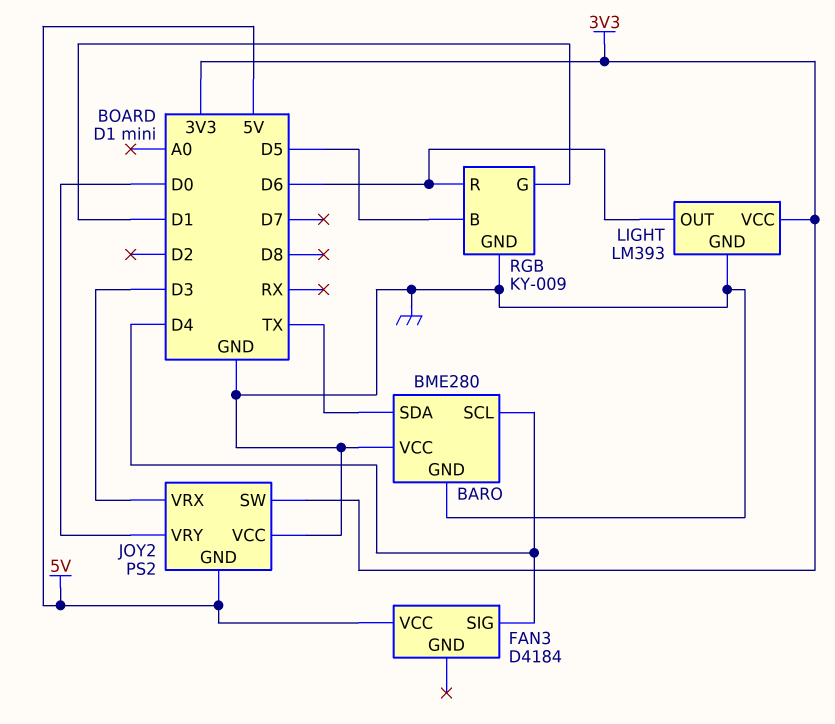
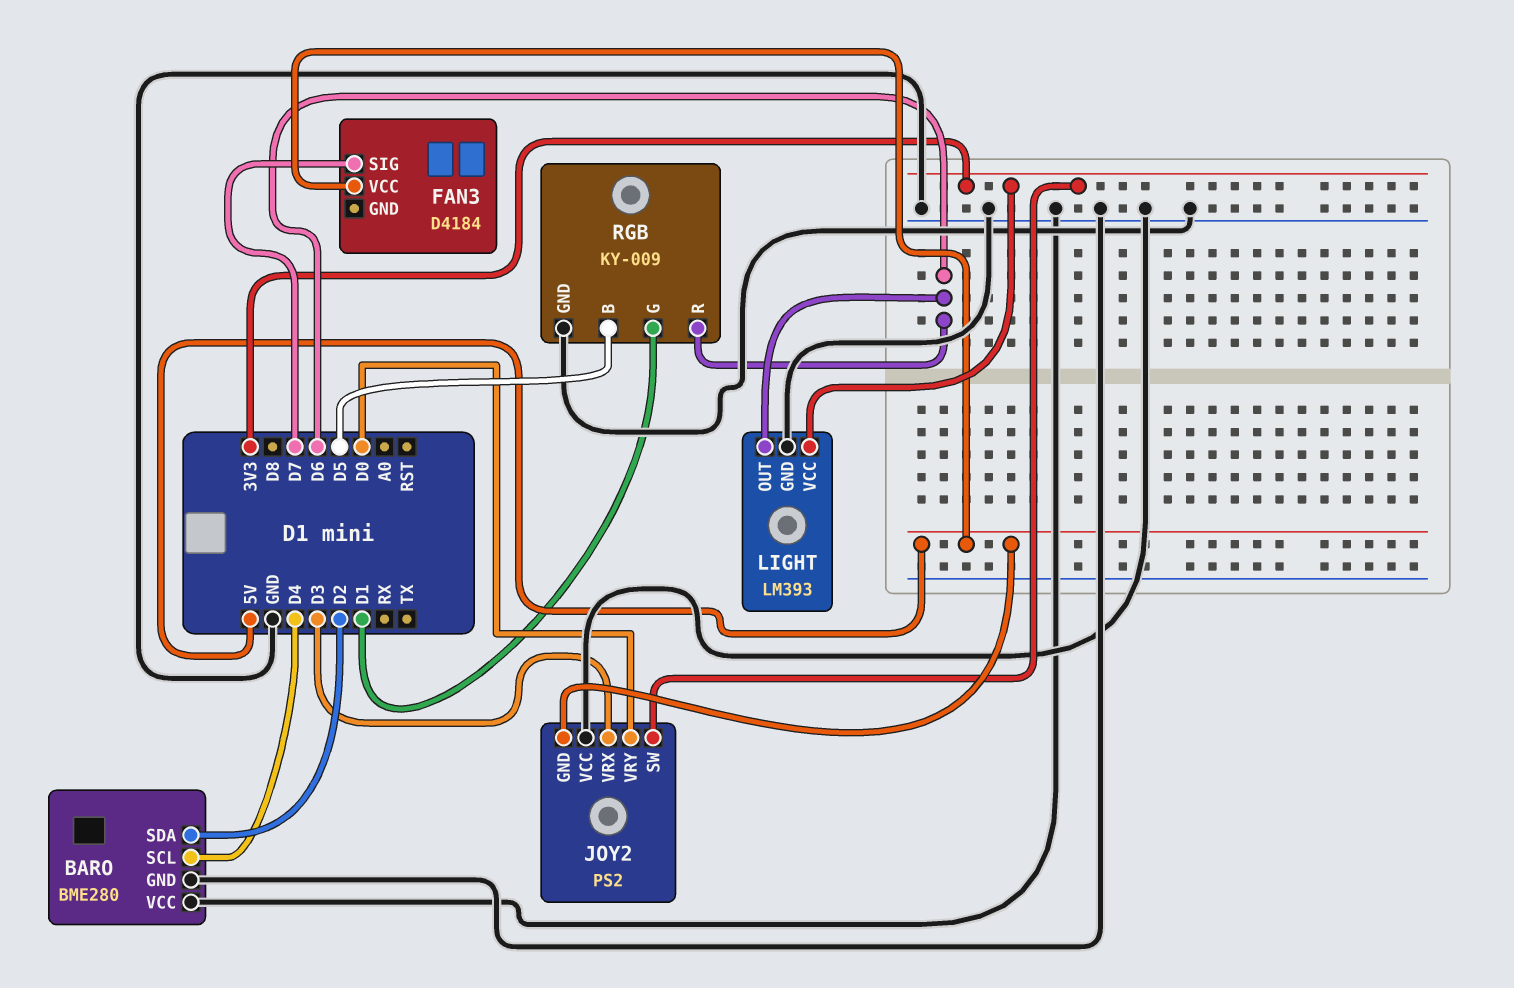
BARO pin SDA: TX -> D2
FAN3 pin SIG: D4 -> D7

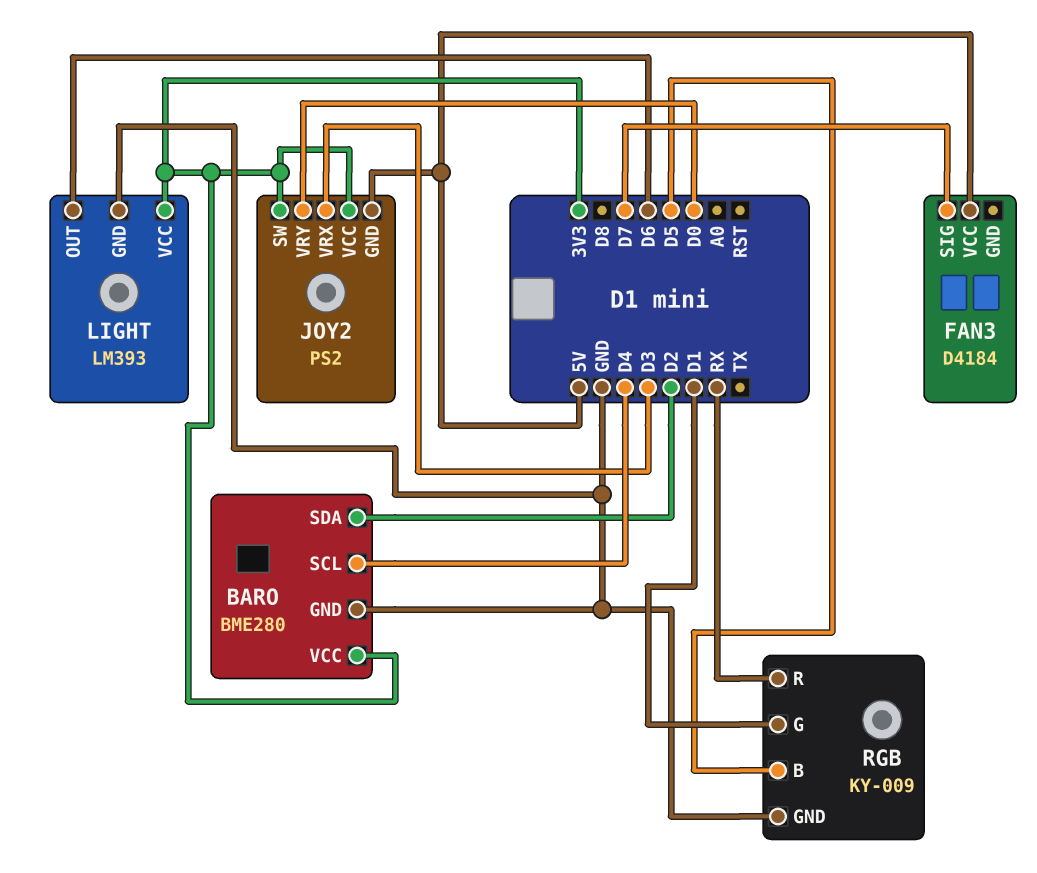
BARO pin VCC: GND -> 3V3
JOY2 pin VCC: GND -> 3V3
RGB pin R: D6 -> RX

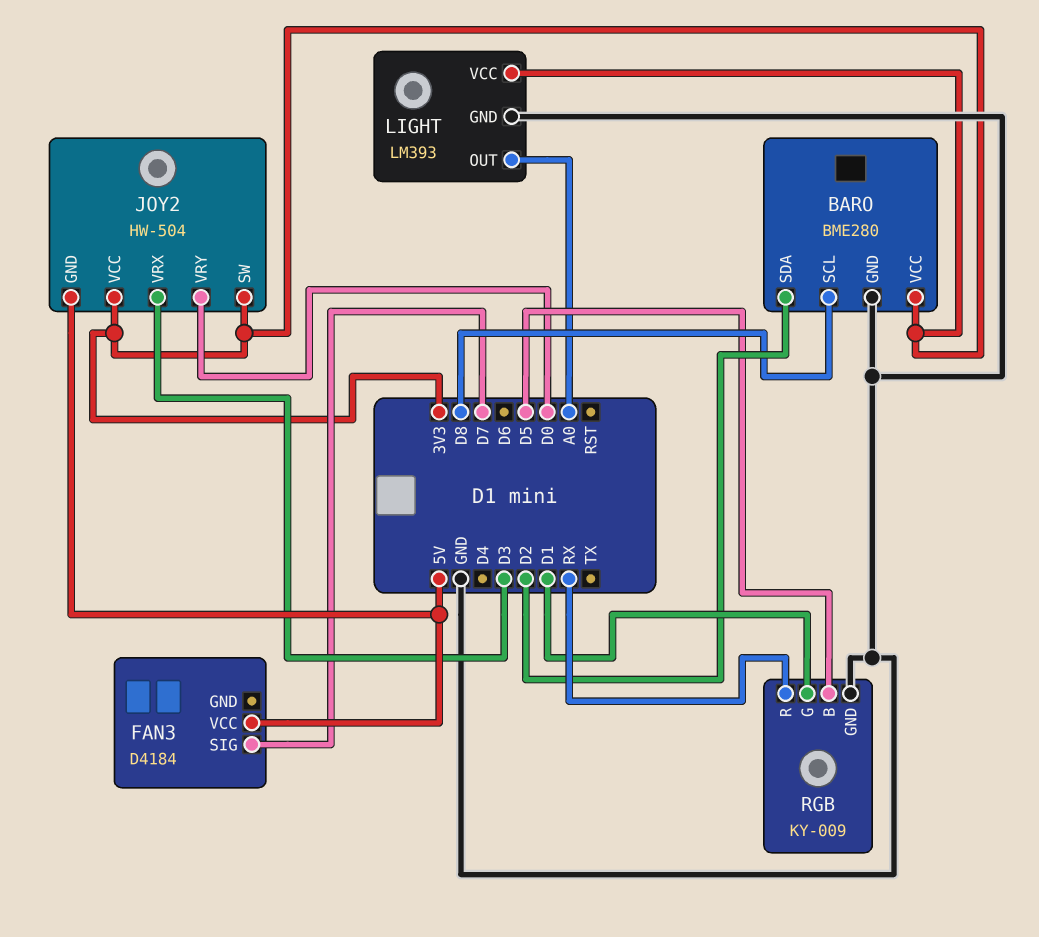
BARO pin SCL: D4 -> D8
JOY2: PS2 -> HW-504
LIGHT pin OUT: D6 -> A0

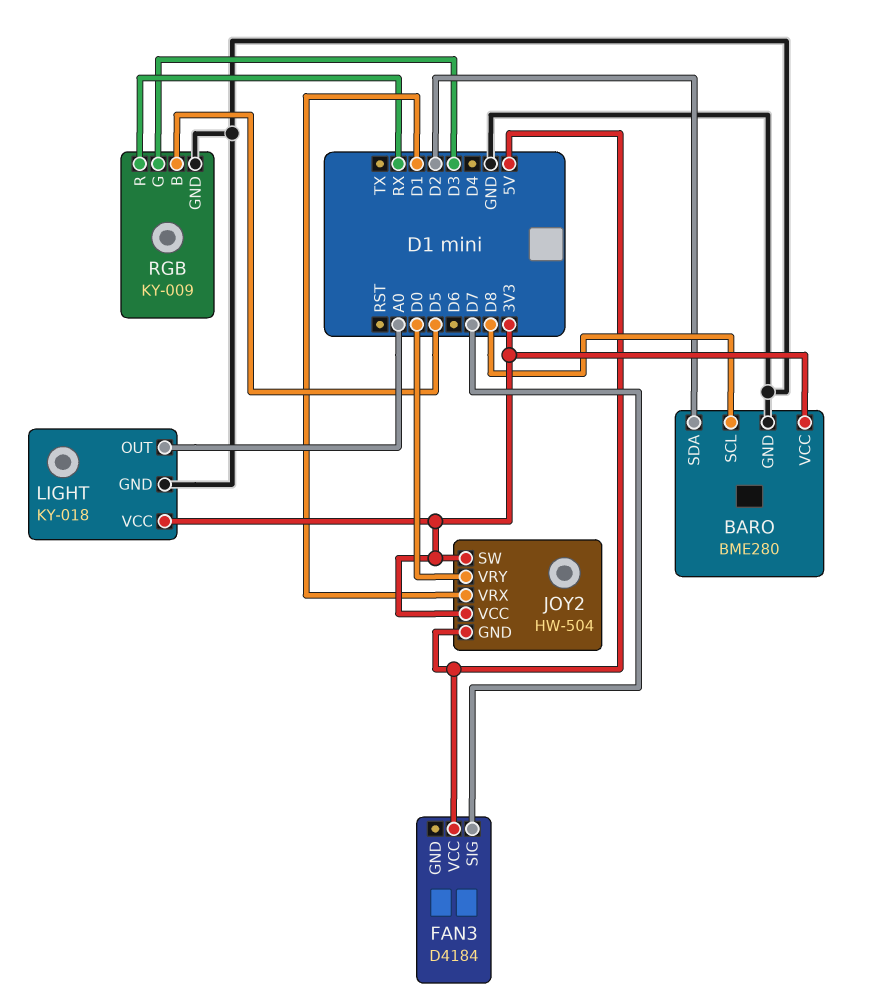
JOY2 pin VRX: D3 -> D1
LIGHT: LM393 -> KY-018
RGB pin G: D1 -> D3

